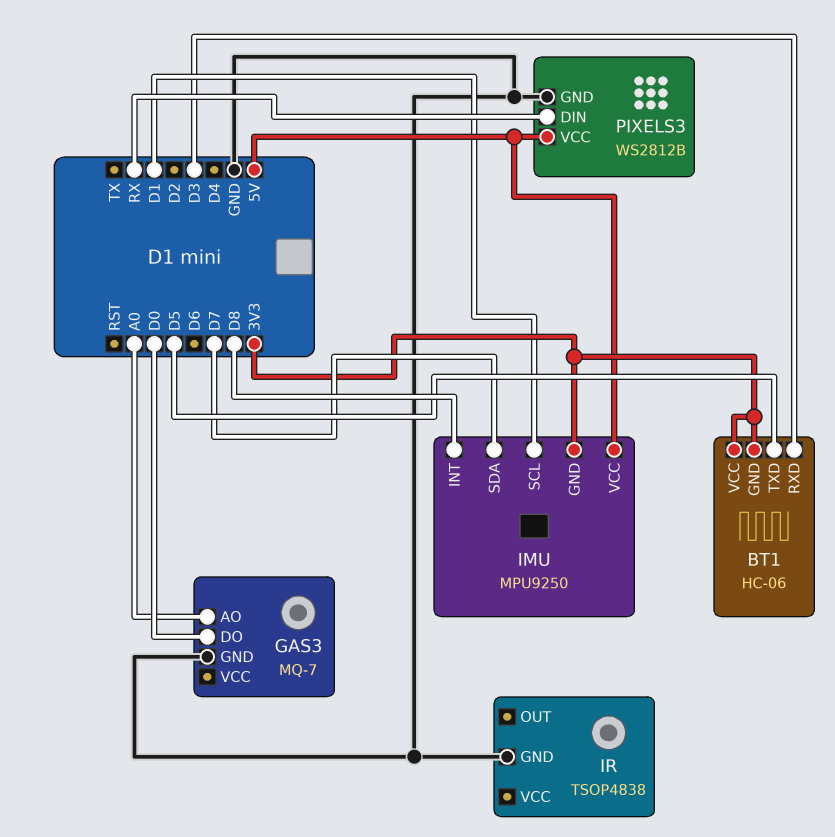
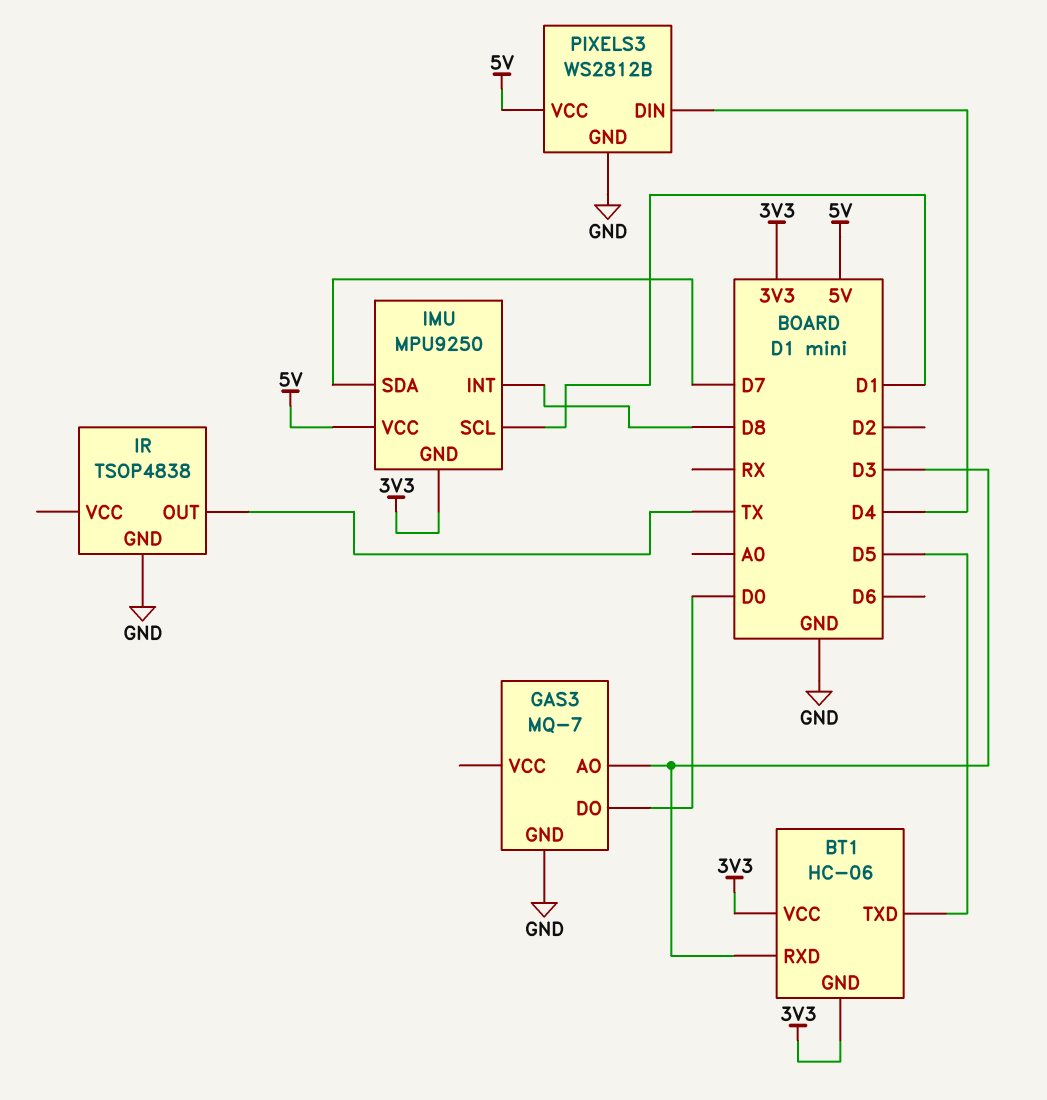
GAS3 pin AO: A0 -> D3
IR pin OUT: none -> TX
PIXELS3 pin DIN: RX -> D4

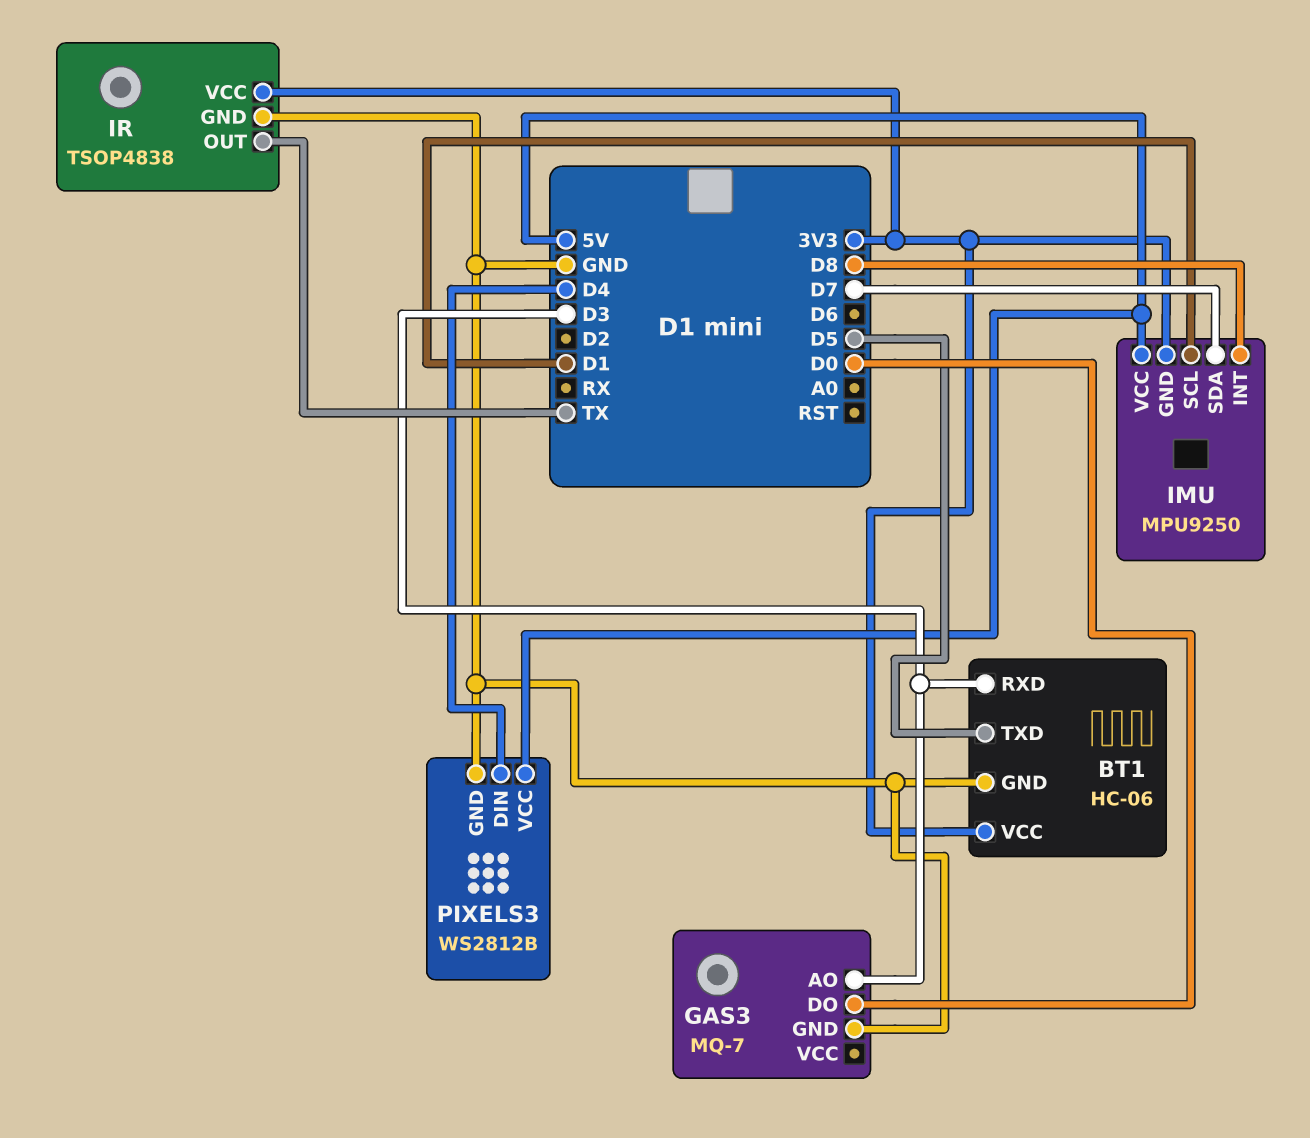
BT1 pin GND: 3V3 -> GND
IR pin VCC: none -> 3V3

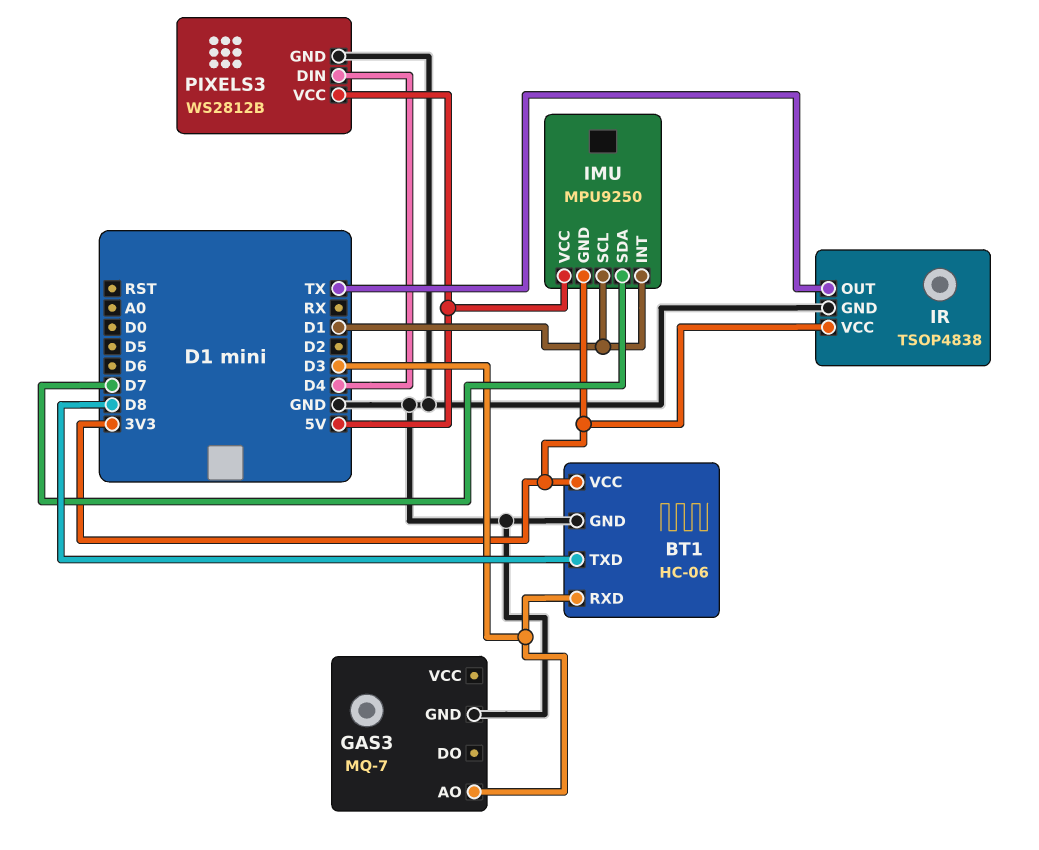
BT1 pin TXD: D5 -> D8
GAS3 pin DO: D0 -> none
IMU pin INT: D8 -> D1

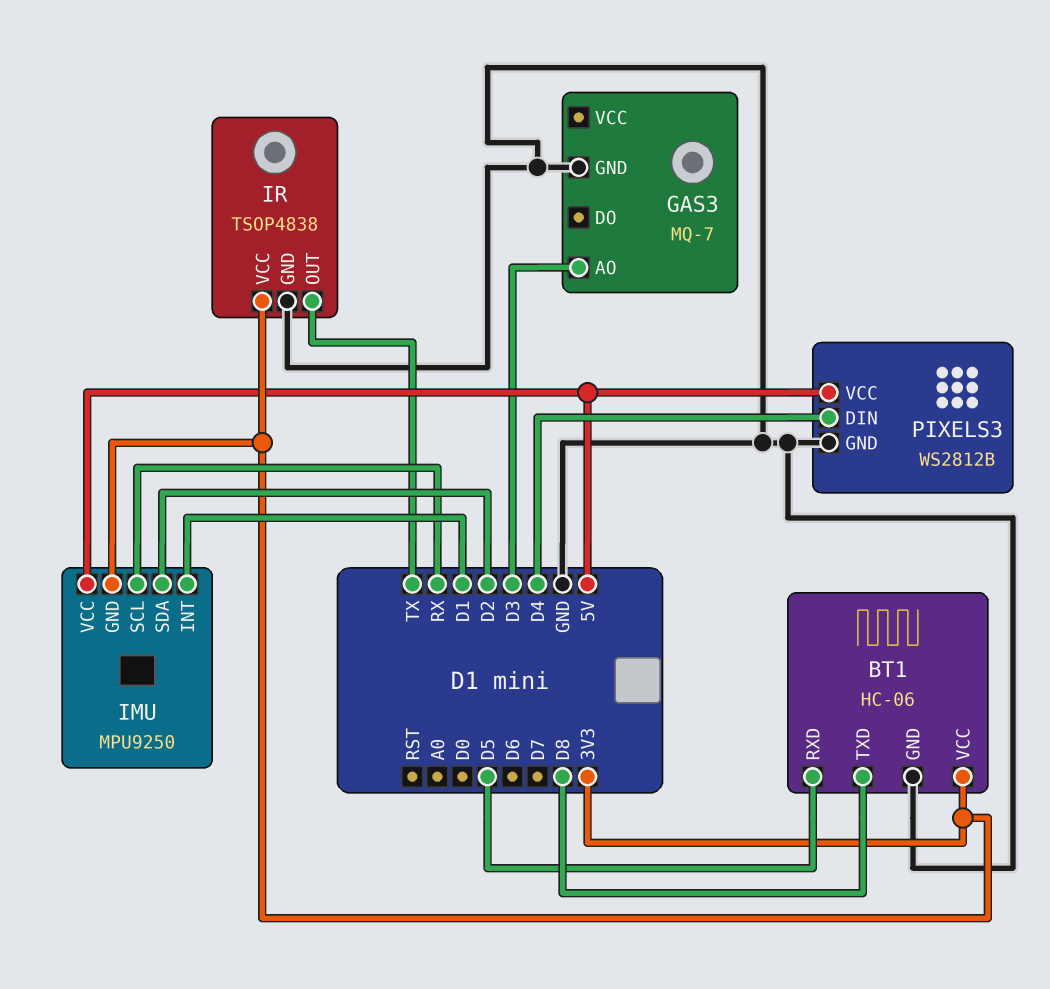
BT1 pin RXD: D3 -> D5
IMU pin SCL: D1 -> RX
IMU pin SDA: D7 -> D2

